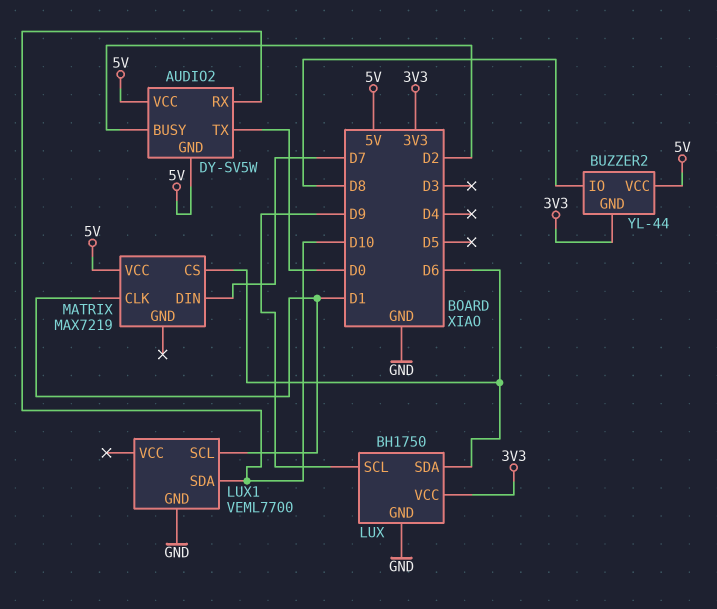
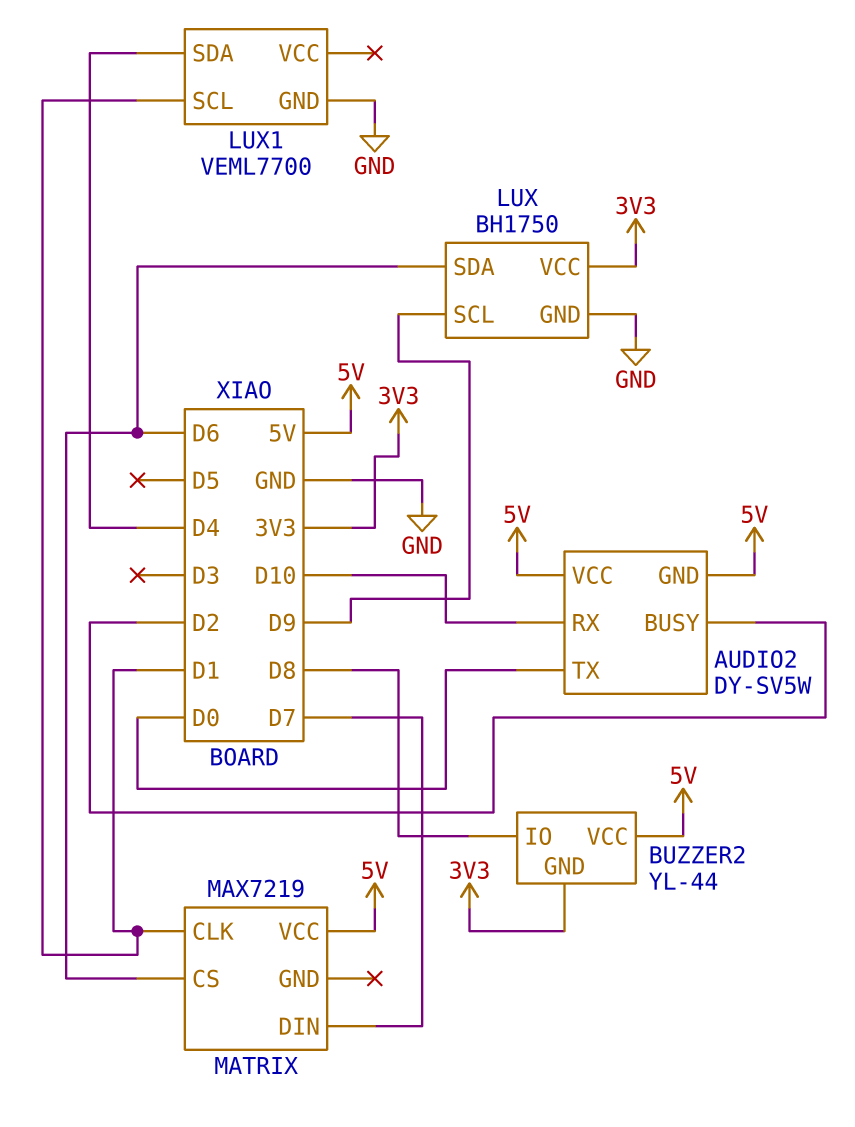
LUX1 pin SDA: D10 -> D4

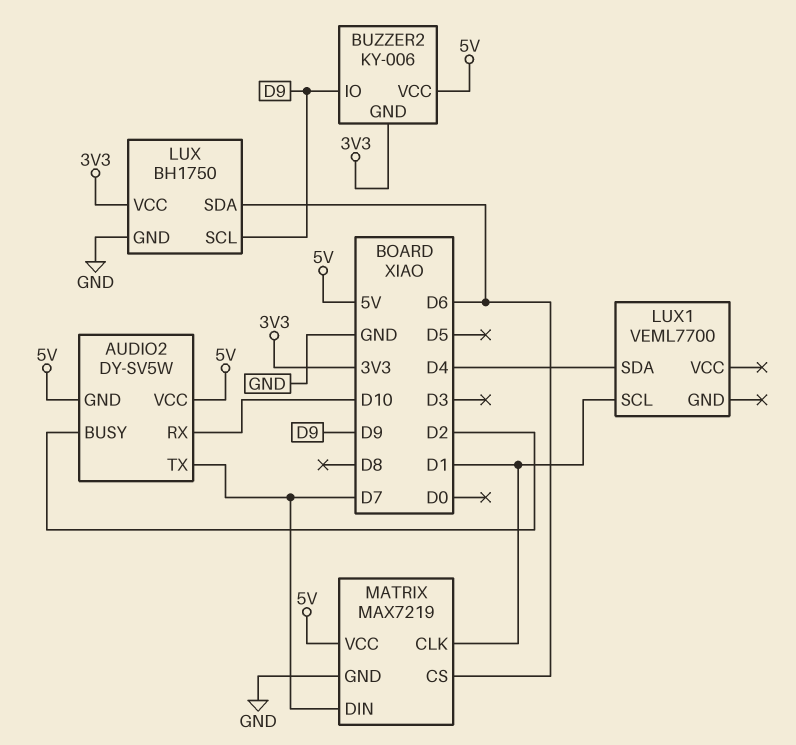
AUDIO2 pin TX: D0 -> D7
BUZZER2: YL-44 -> KY-006
BUZZER2 pin IO: D8 -> D9
LUX1 pin GND: GND -> none
MATRIX pin GND: none -> GND

